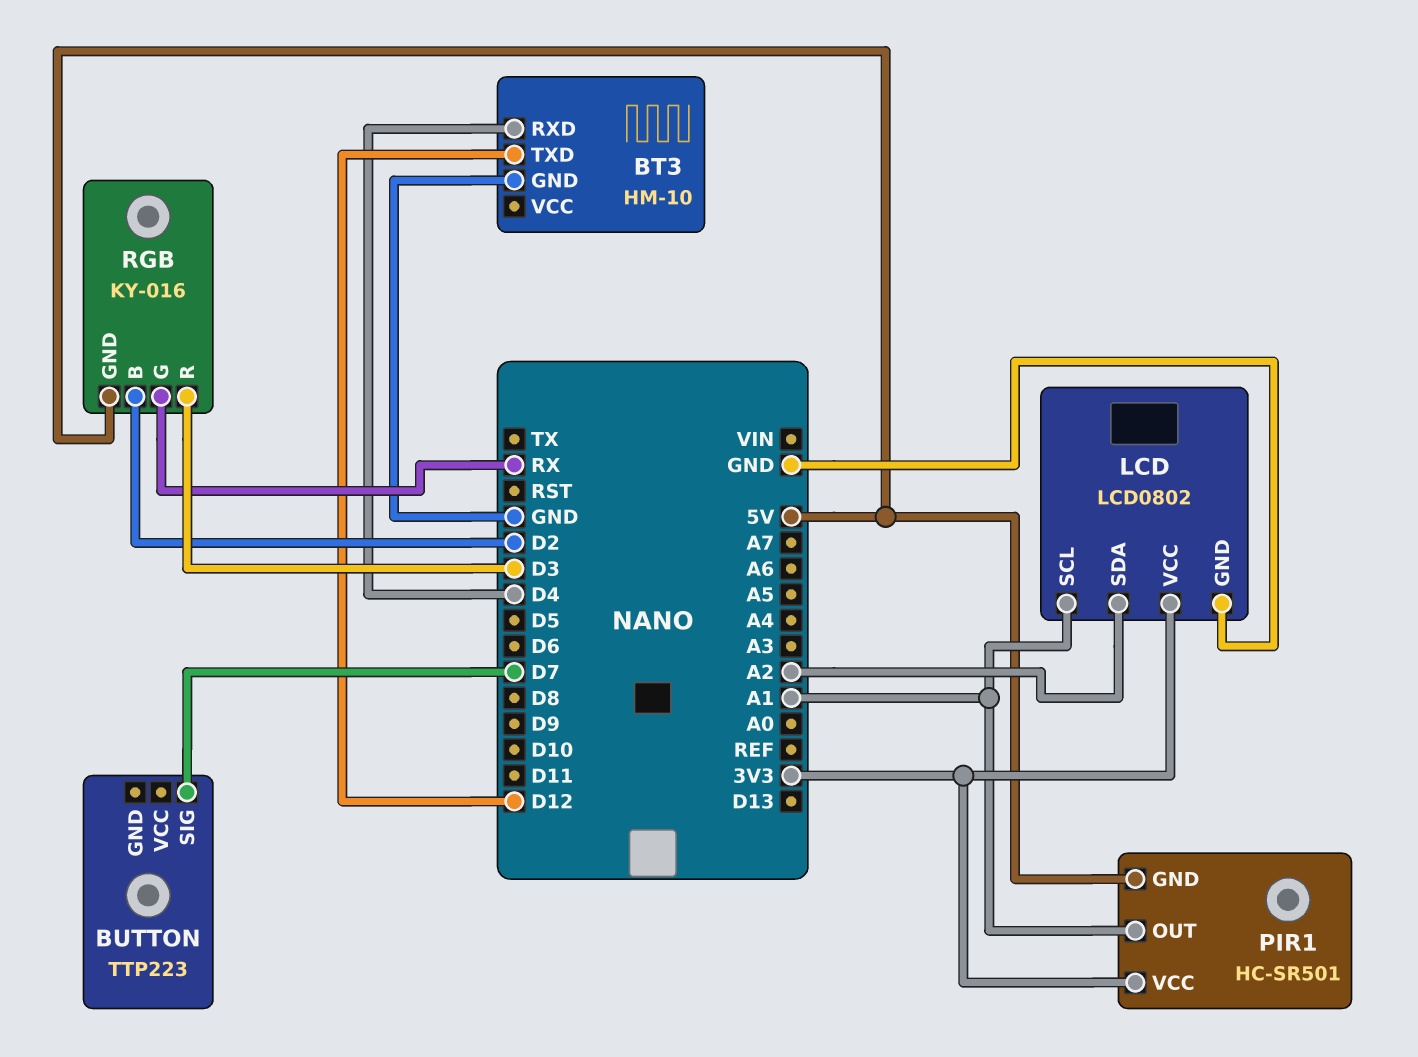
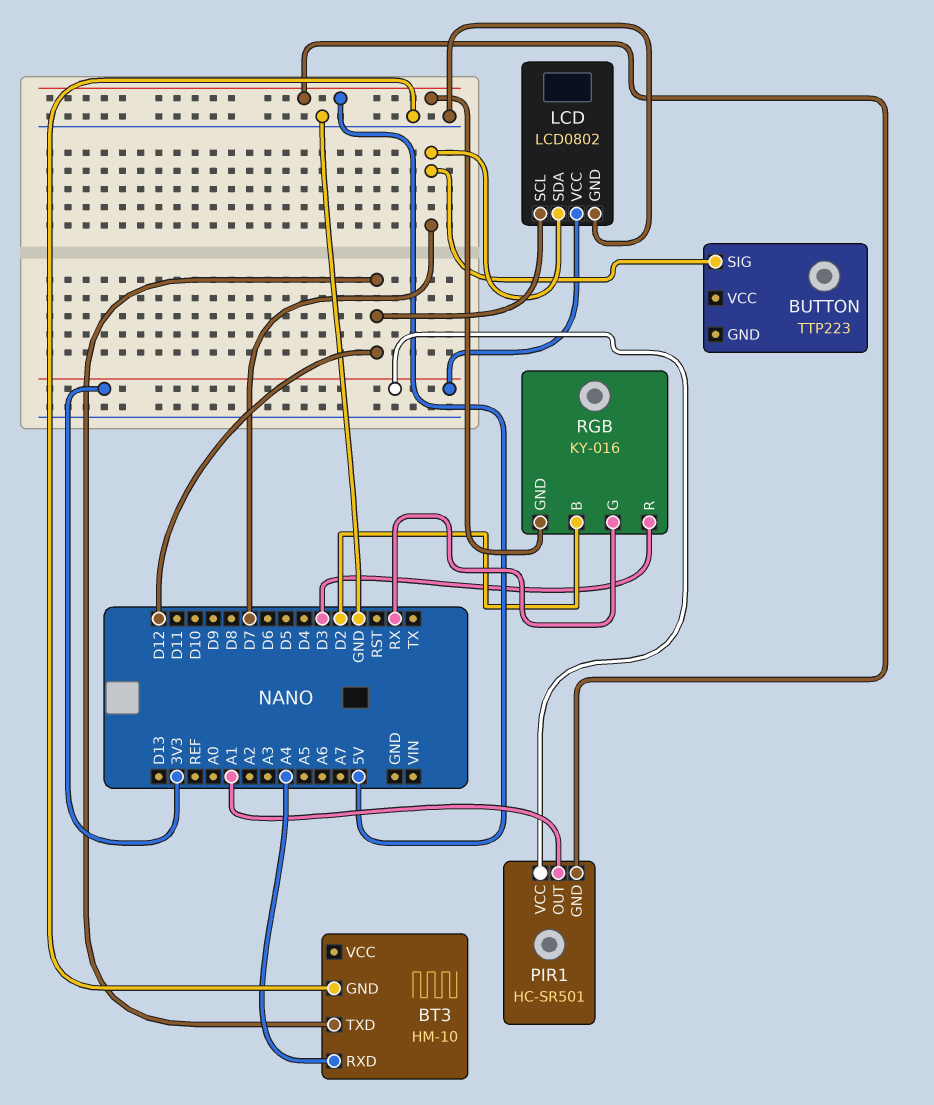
BT3 pin RXD: D4 -> A4
LCD pin SCL: A1 -> D12
LCD pin SDA: A2 -> D7

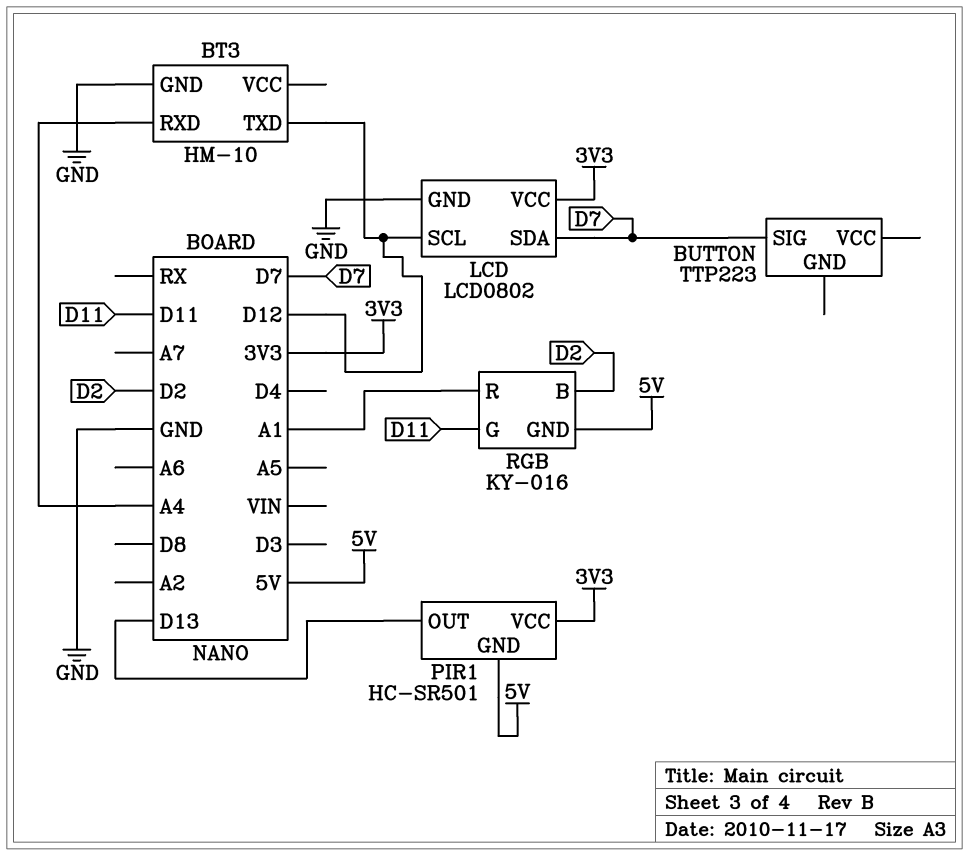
PIR1 pin OUT: A1 -> D13
RGB pin G: RX -> D11
RGB pin R: D3 -> A1

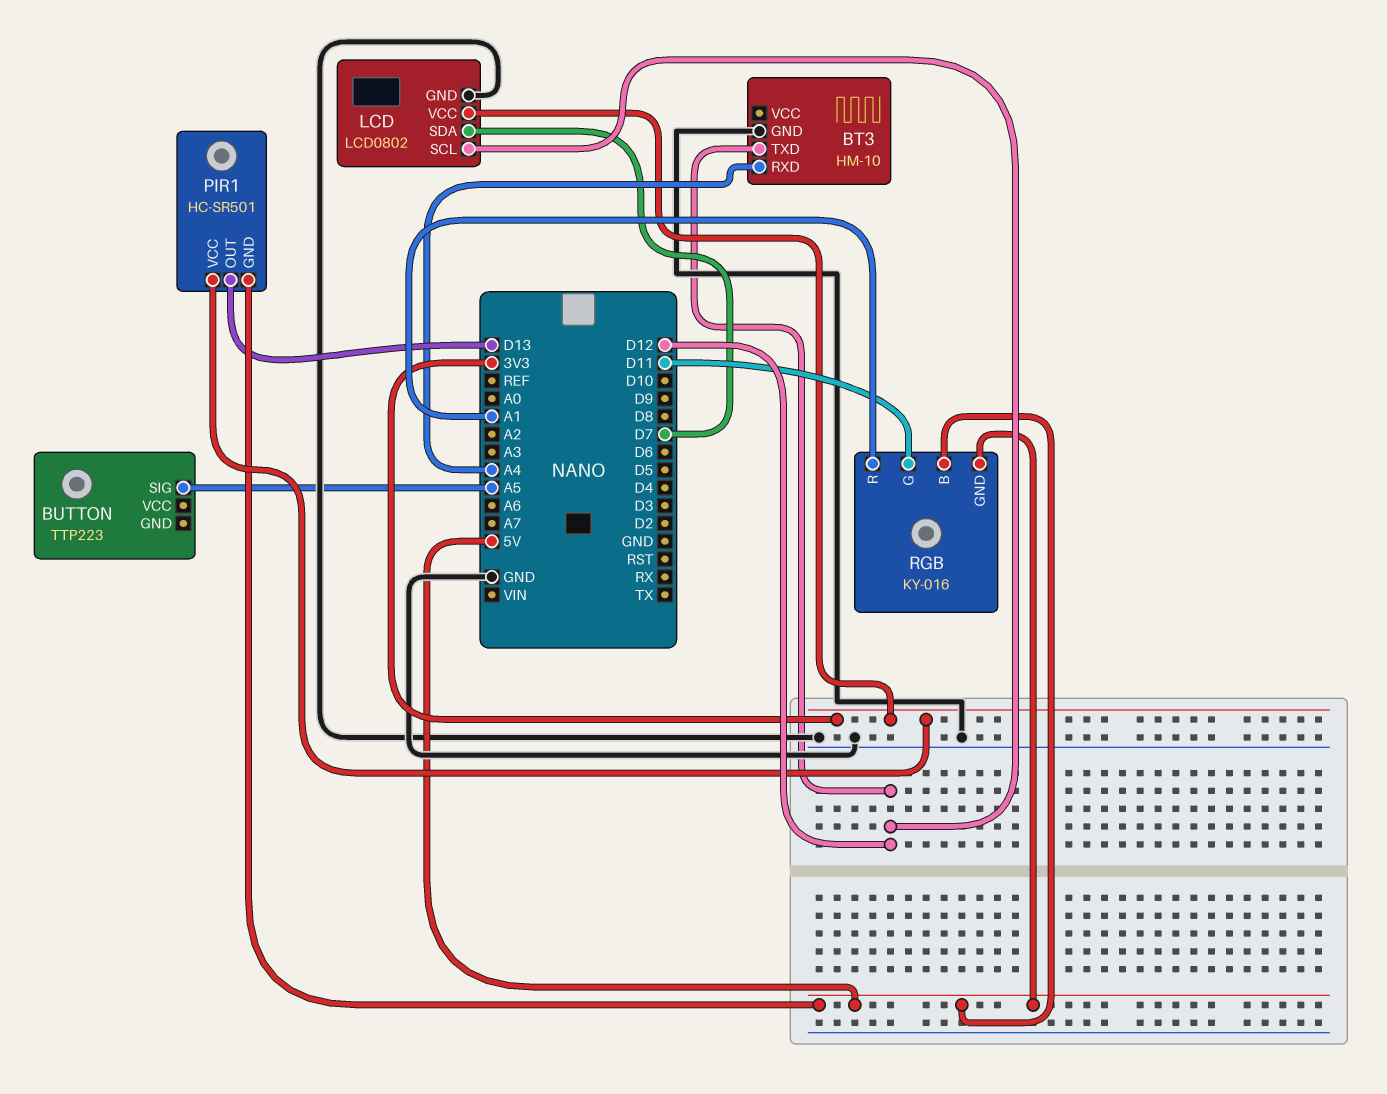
BUTTON pin SIG: D7 -> A5
RGB pin B: D2 -> 5V

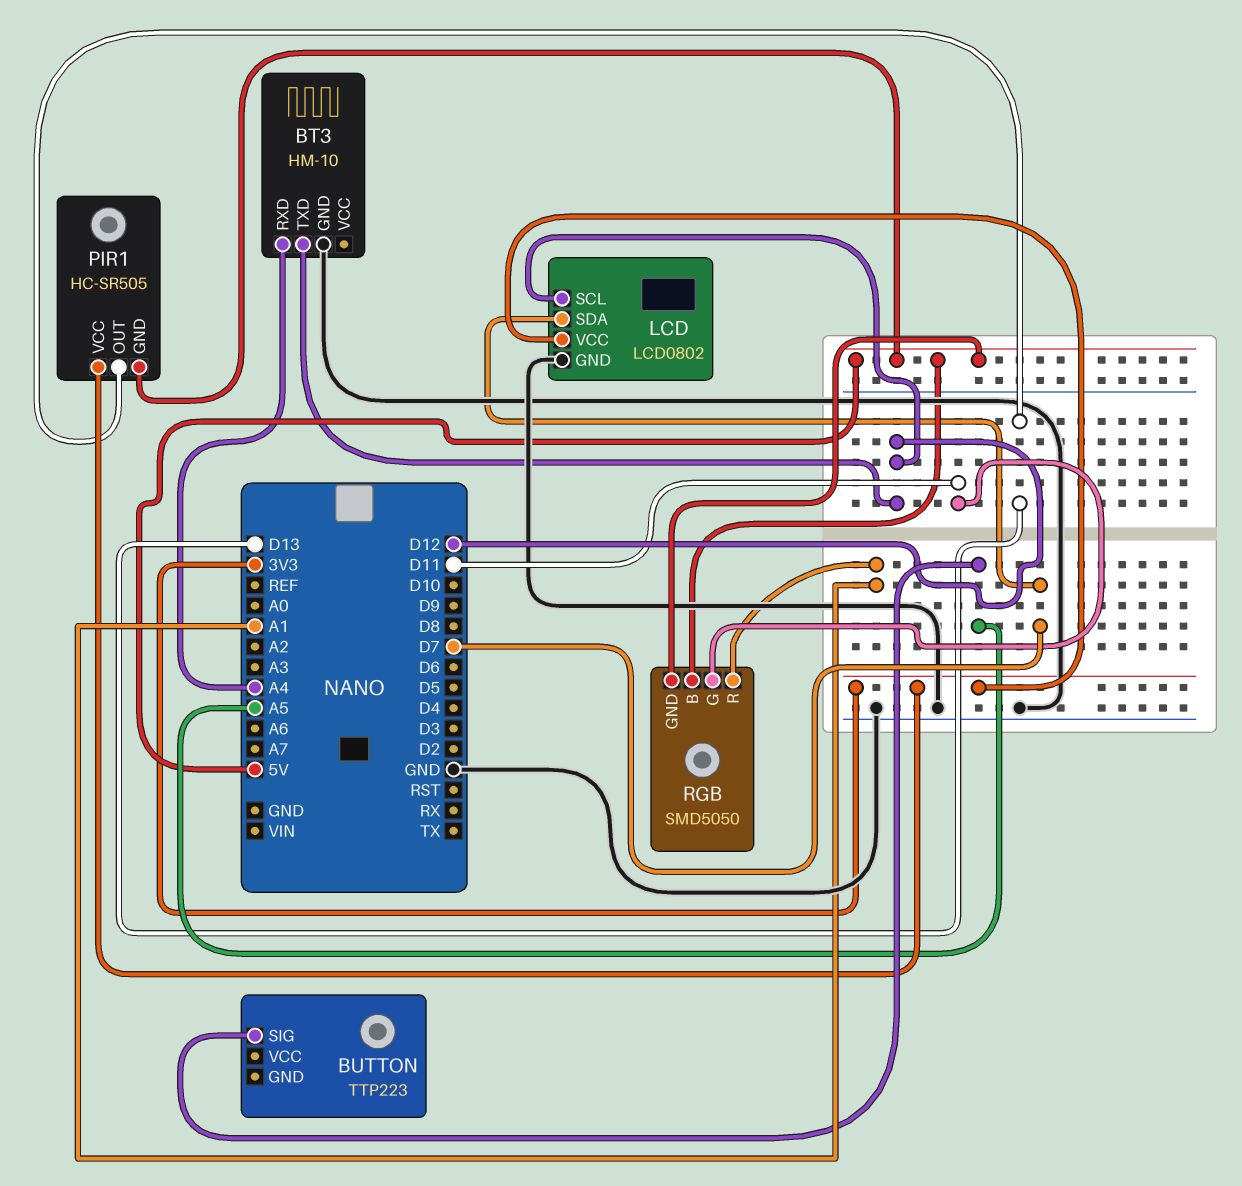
PIR1: HC-SR501 -> HC-SR505
RGB: KY-016 -> SMD5050

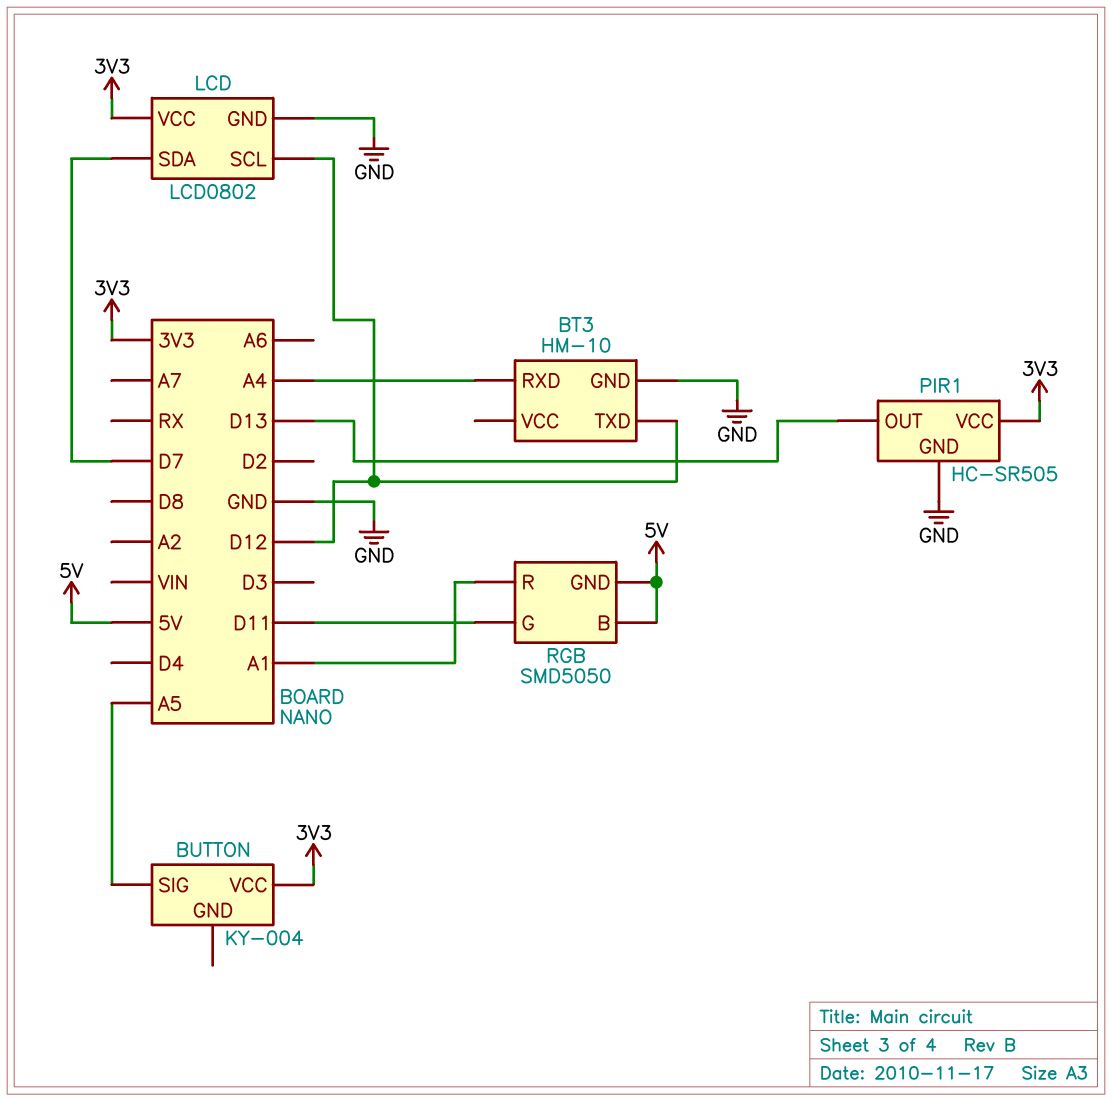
BUTTON: TTP223 -> KY-004
BUTTON pin VCC: none -> 3V3
PIR1 pin GND: 5V -> GND

